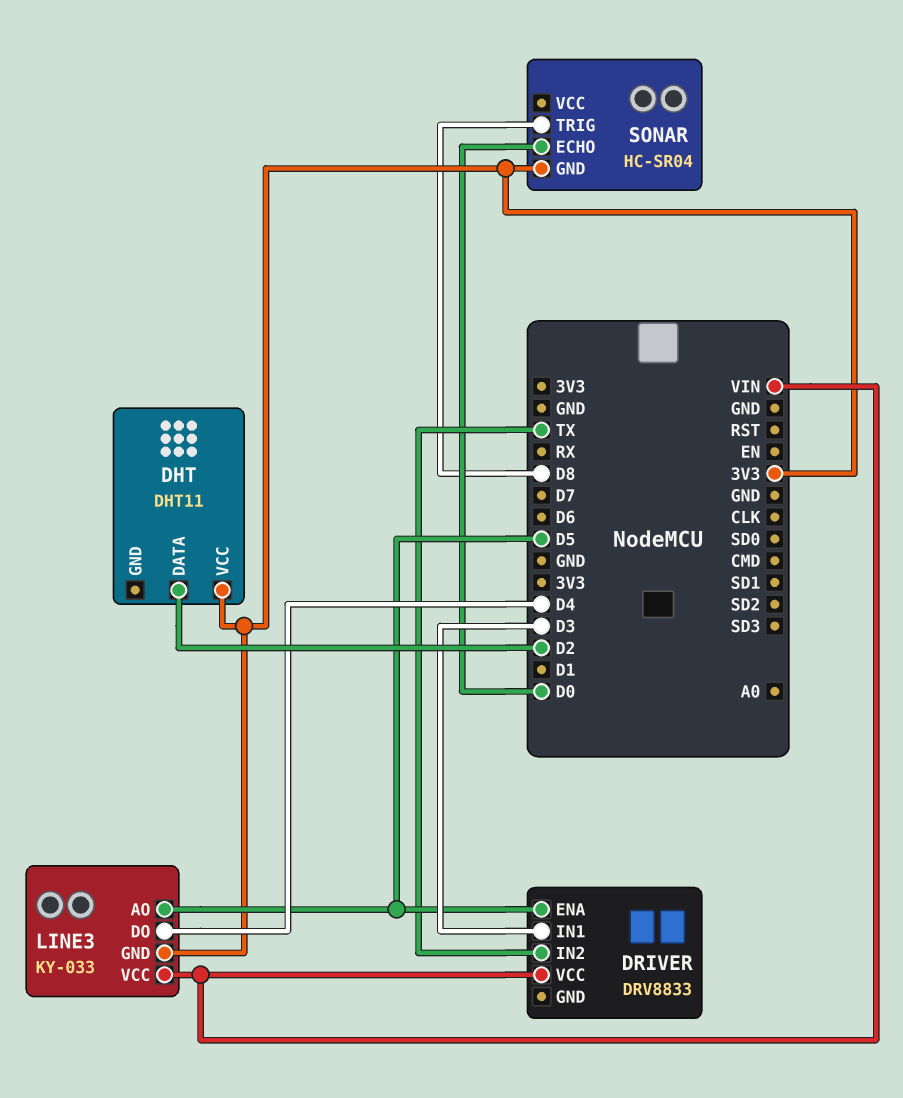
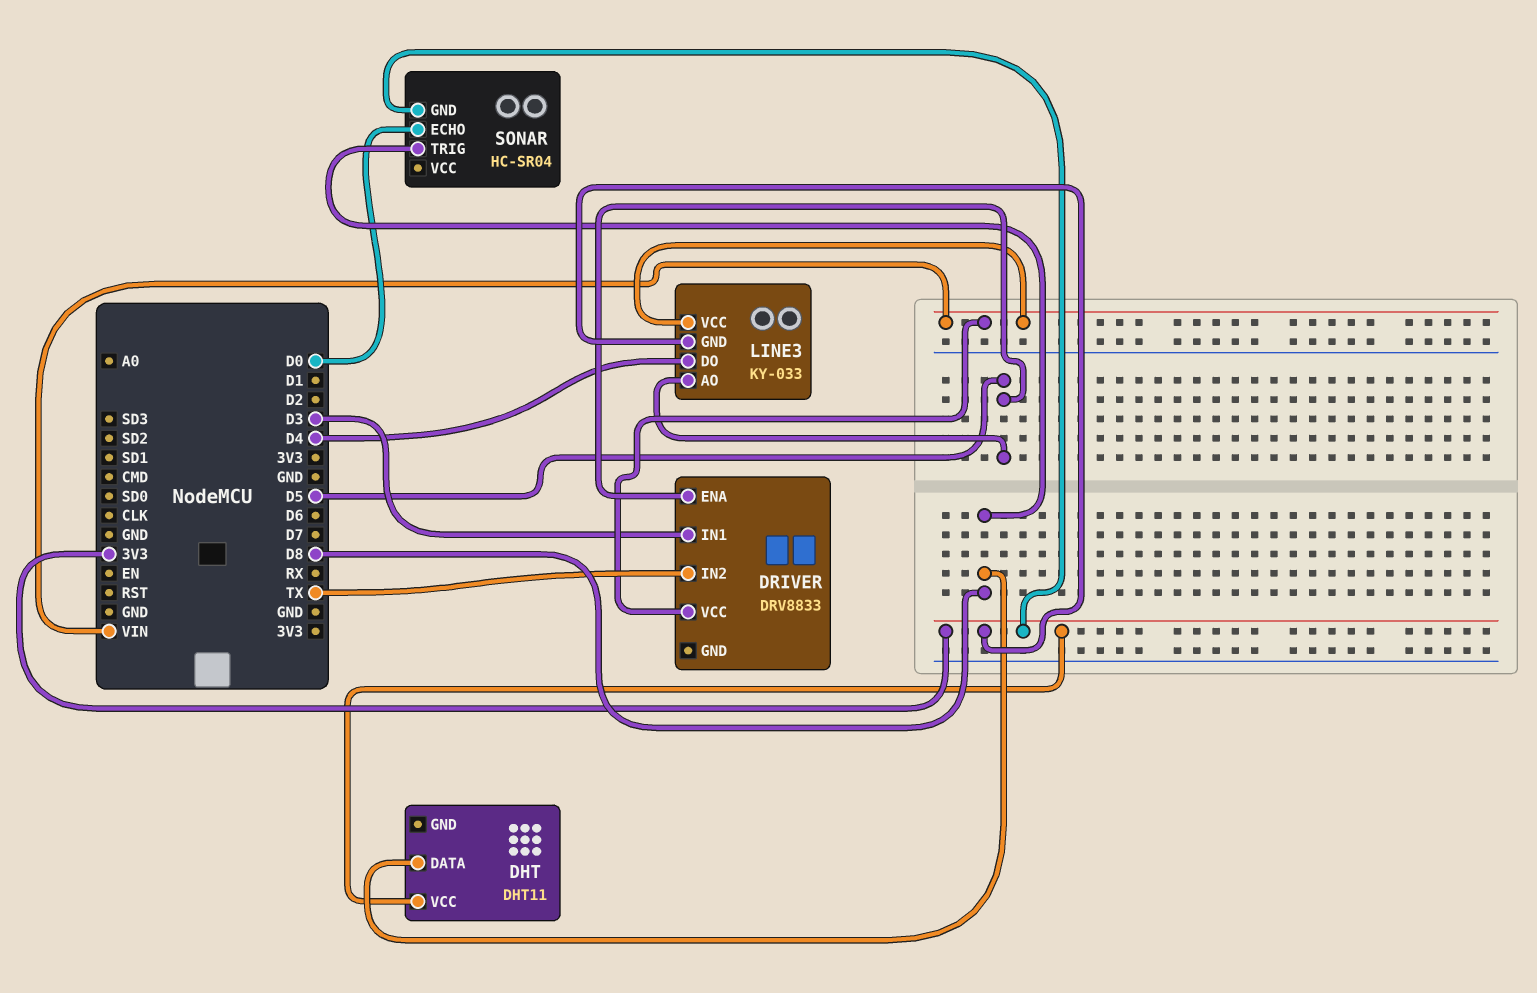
DHT pin DATA: D2 -> D8

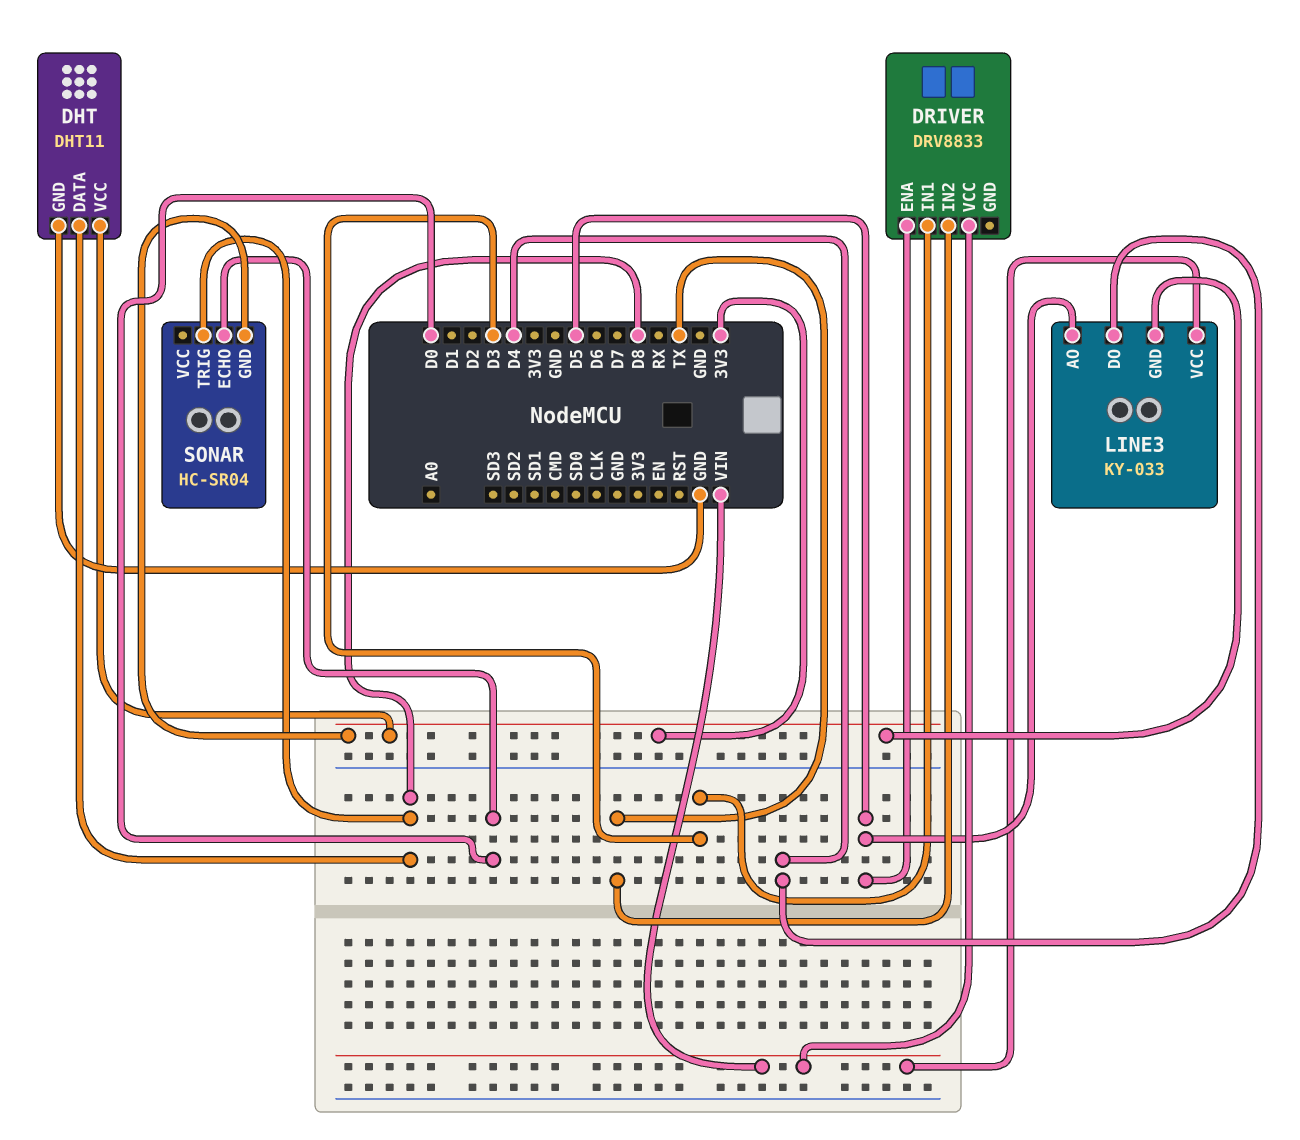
DHT pin GND: none -> GND

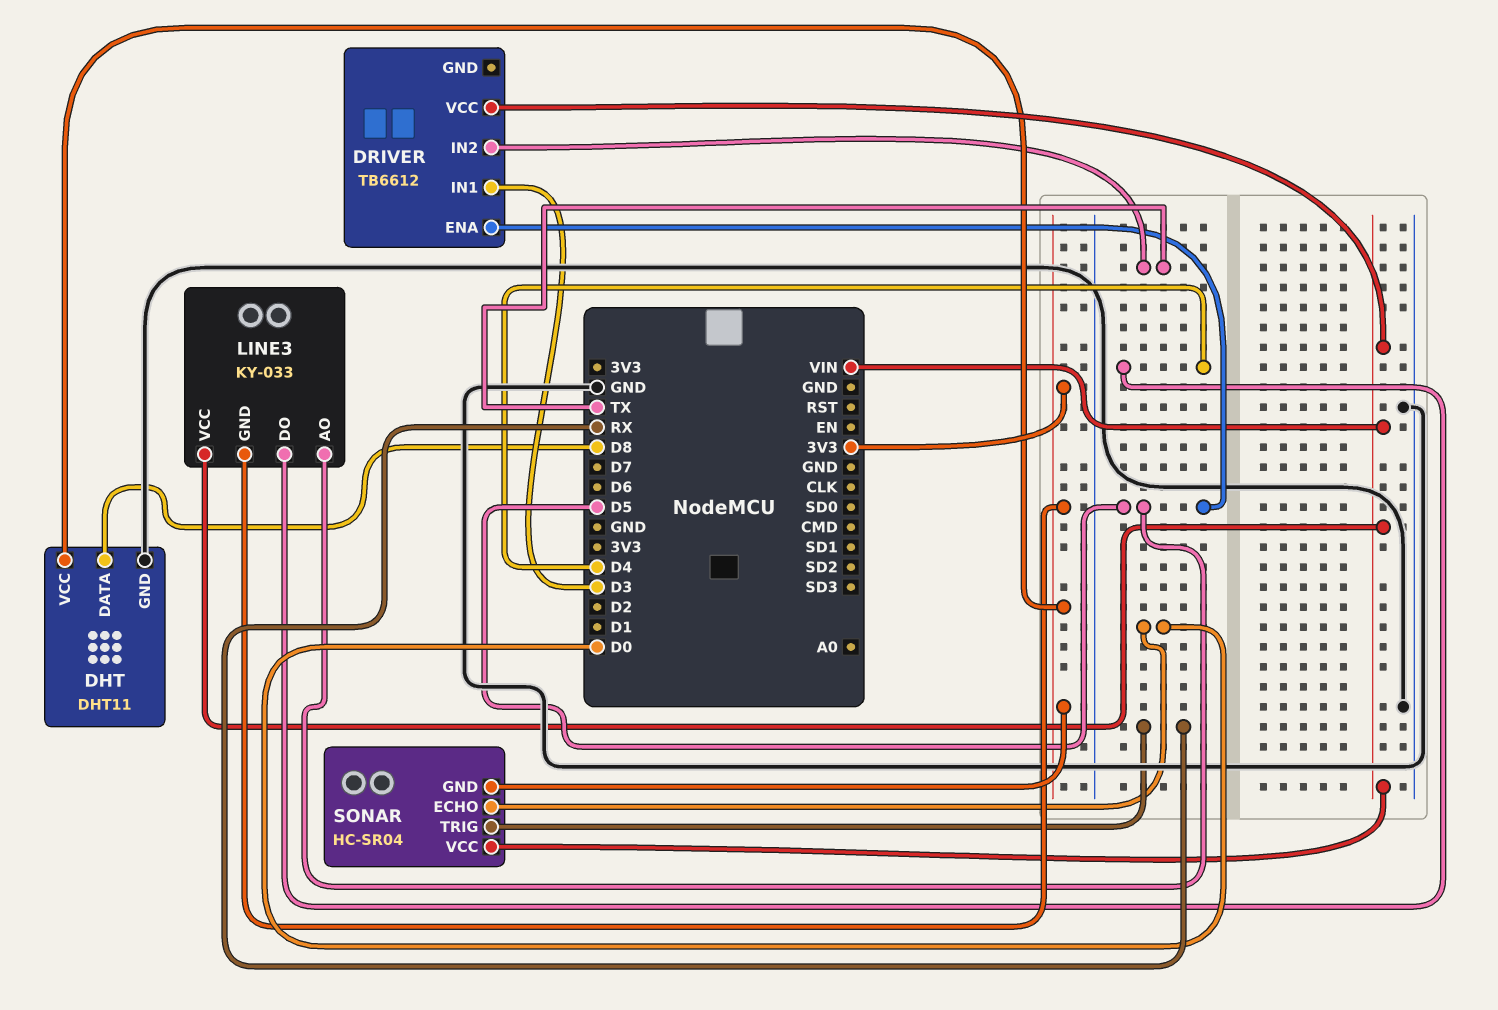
DRIVER: DRV8833 -> TB6612
SONAR pin TRIG: D8 -> RX
SONAR pin VCC: none -> VIN

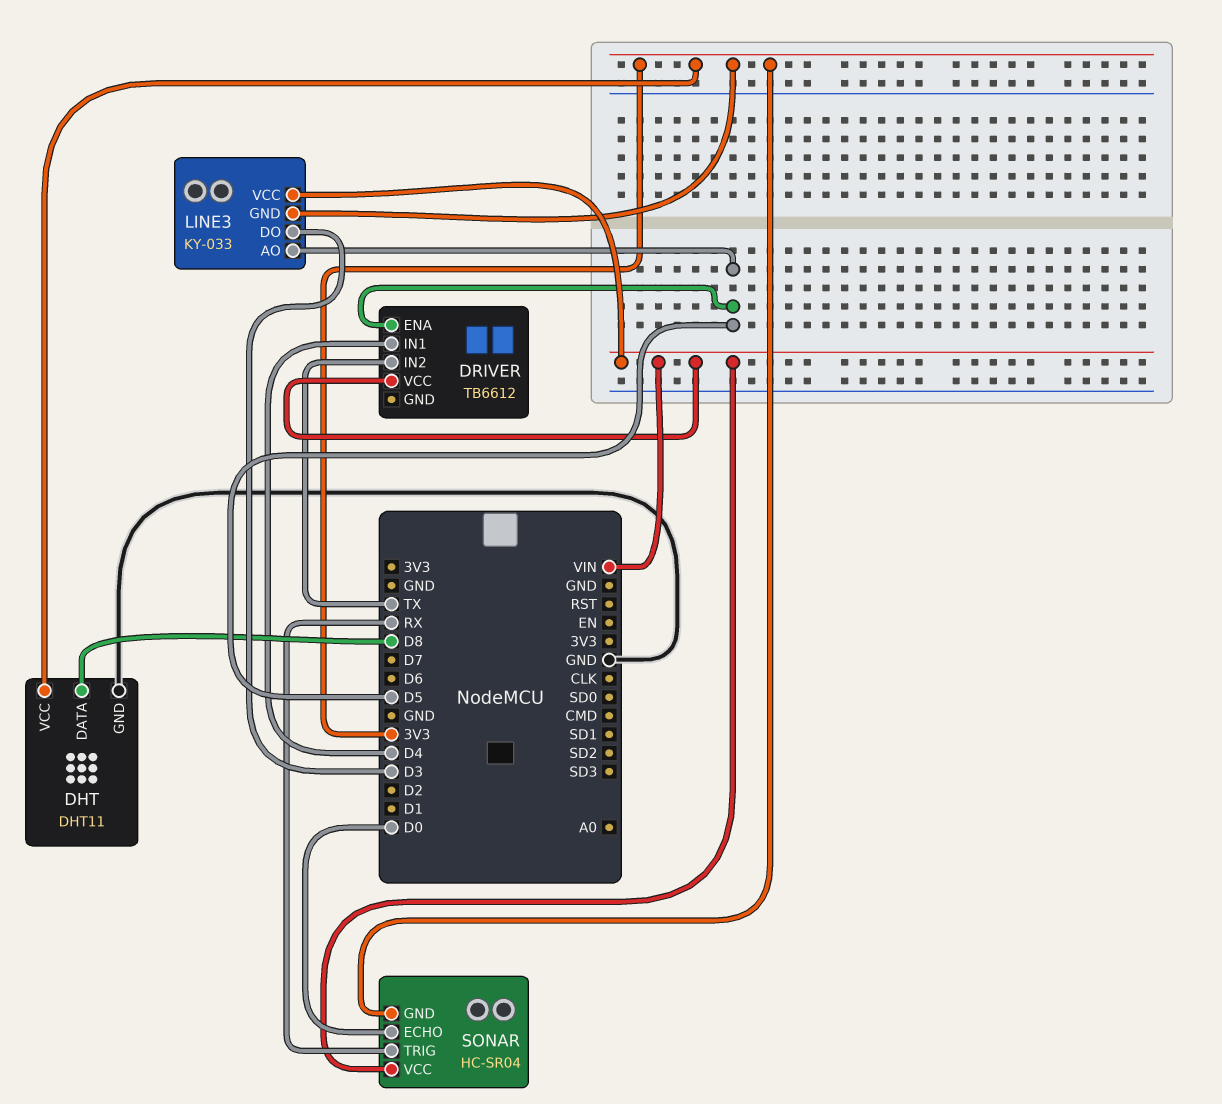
DRIVER pin IN1: D3 -> D4
LINE3 pin DO: D4 -> D3

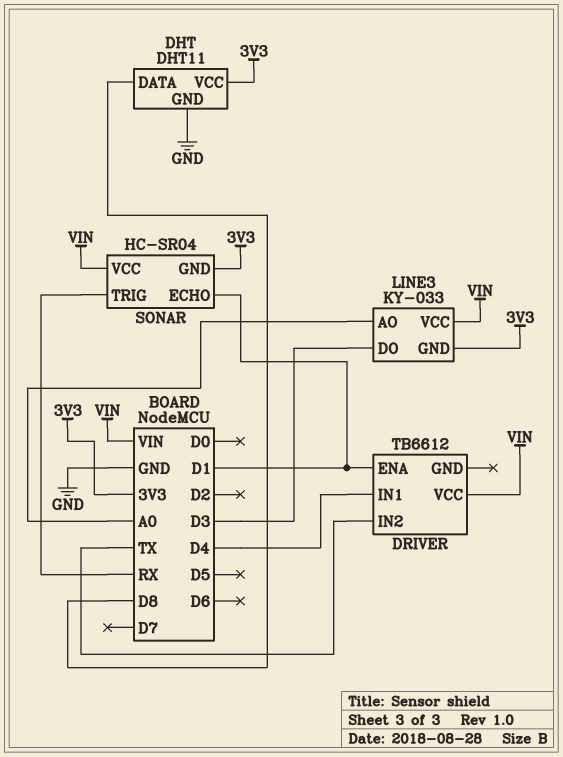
DRIVER pin ENA: D5 -> D1
LINE3 pin AO: D5 -> A0
SONAR pin ECHO: D0 -> D1

